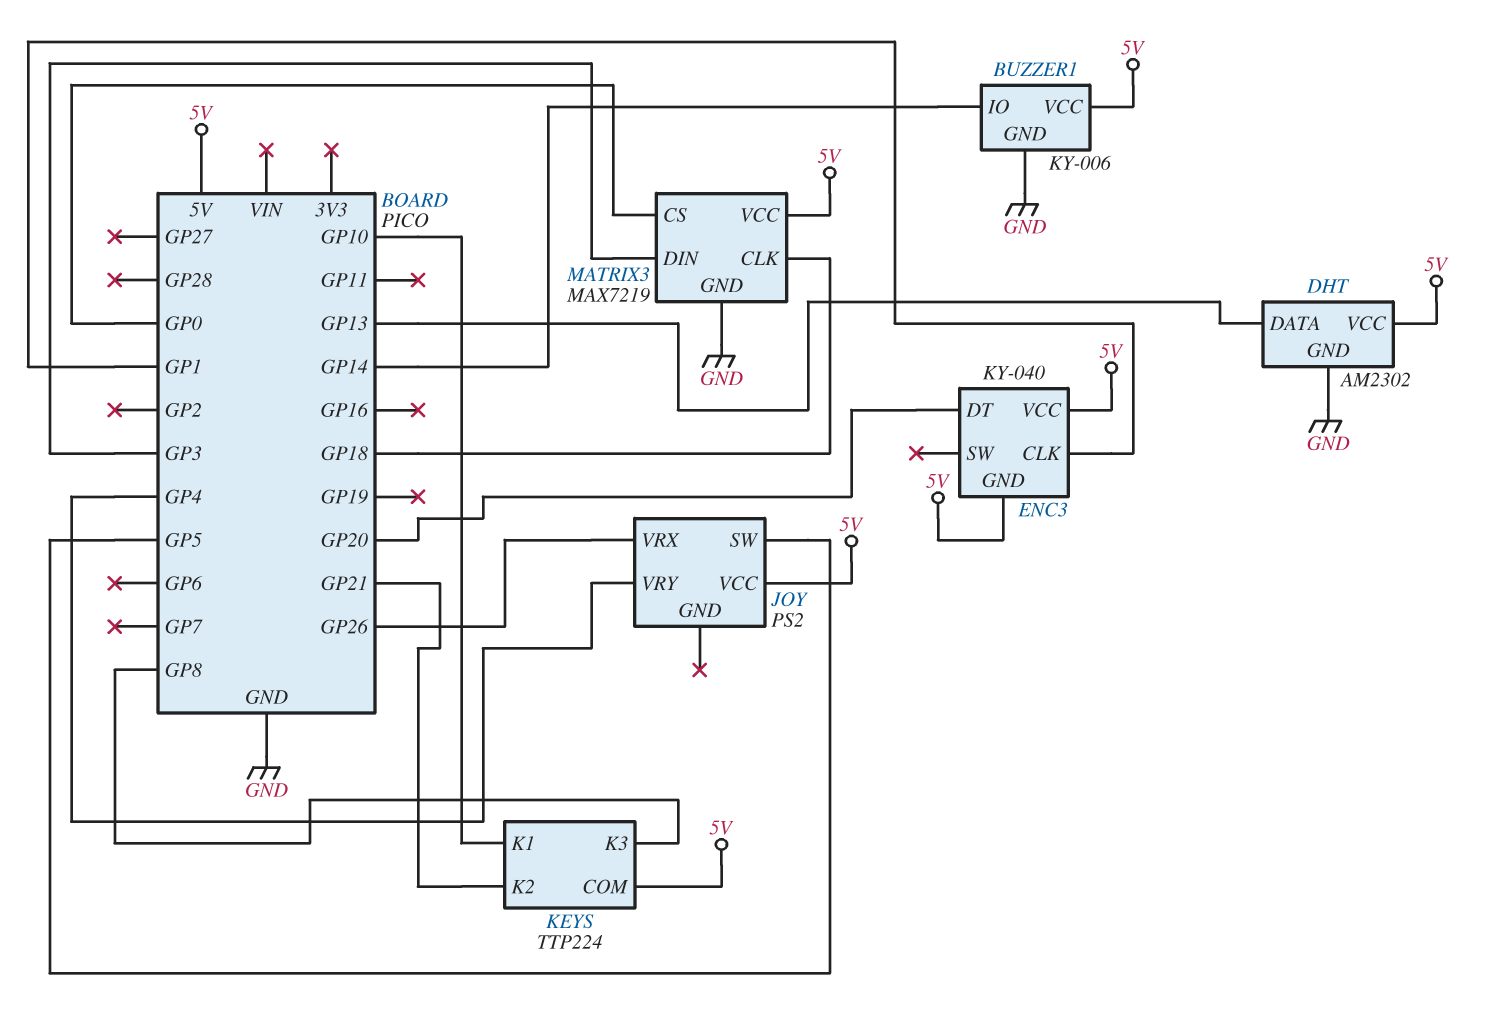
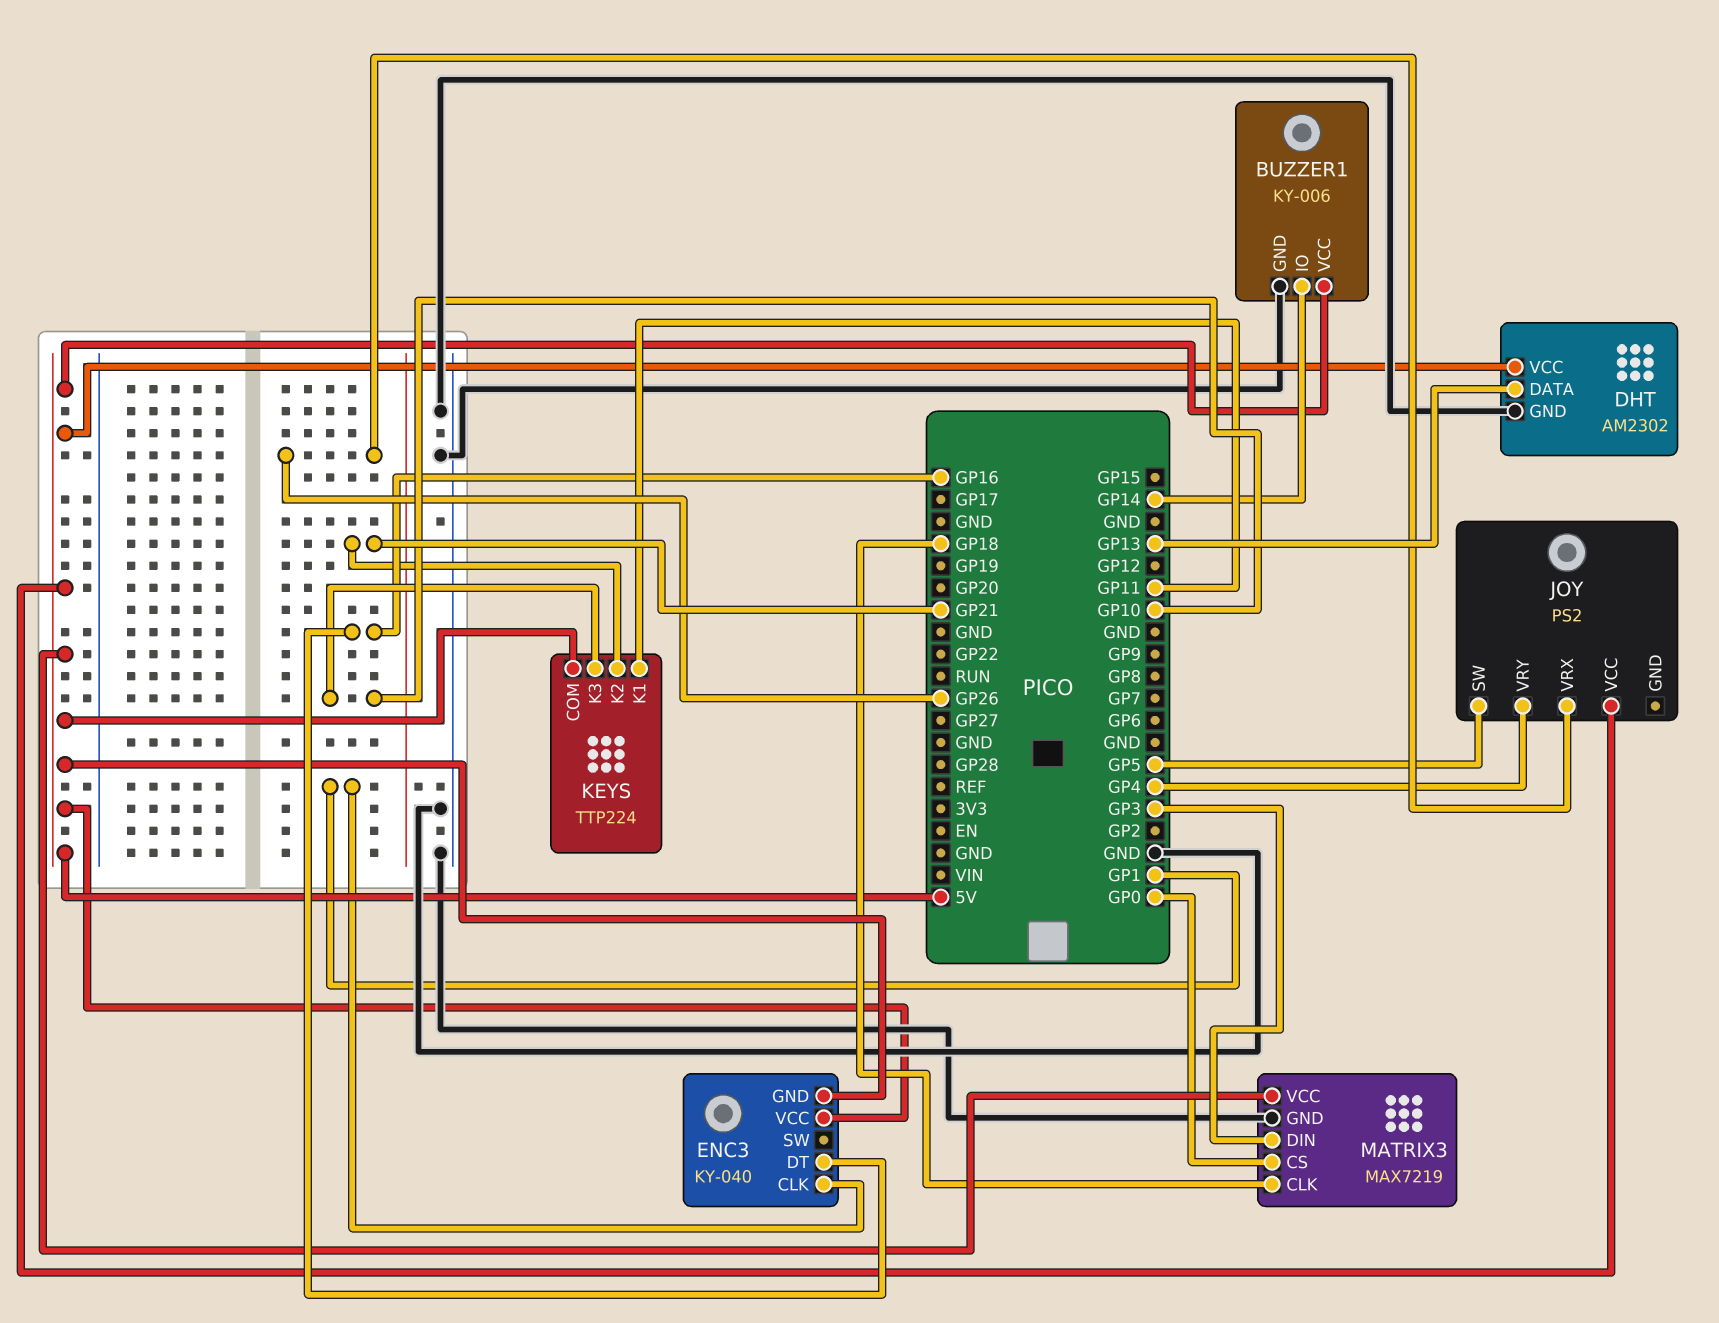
ENC3 pin DT: GP20 -> GP16
KEYS pin K1: GP10 -> GP11
KEYS pin K3: GP8 -> GP10

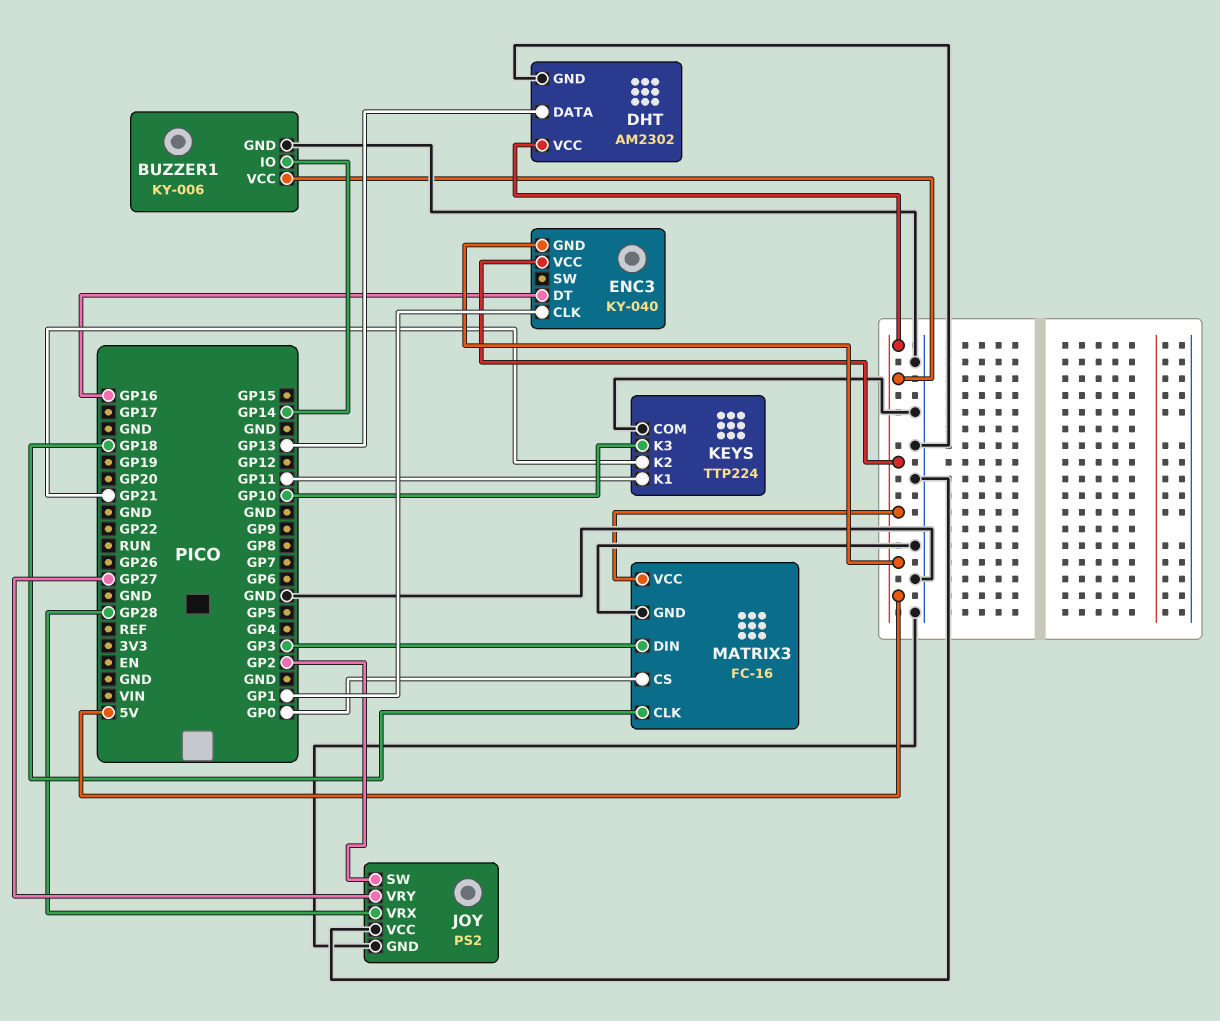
JOY pin GND: none -> GND
JOY pin SW: GP5 -> GP2
JOY pin VCC: 5V -> GND
JOY pin VRX: GP26 -> GP28
JOY pin VRY: GP4 -> GP27
KEYS pin COM: 5V -> GND
MATRIX3: MAX7219 -> FC-16

